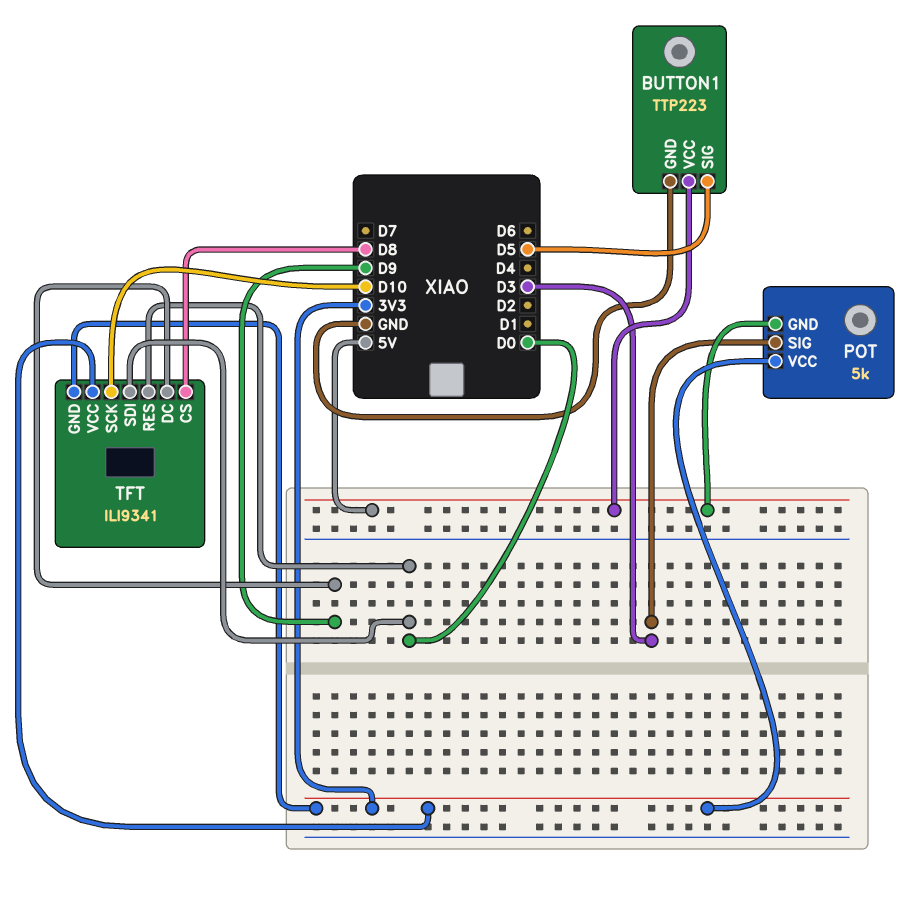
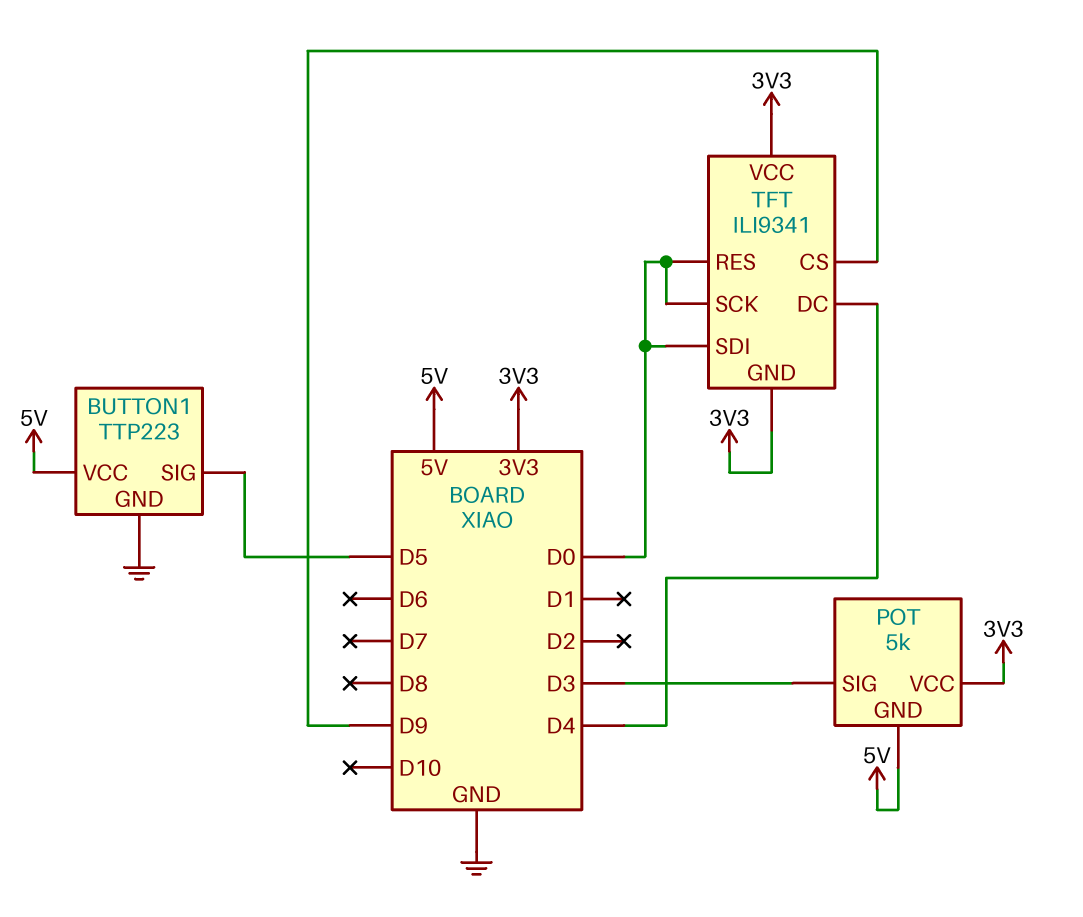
TFT pin CS: D8 -> D9
TFT pin DC: D9 -> D4
TFT pin SCK: D10 -> D0

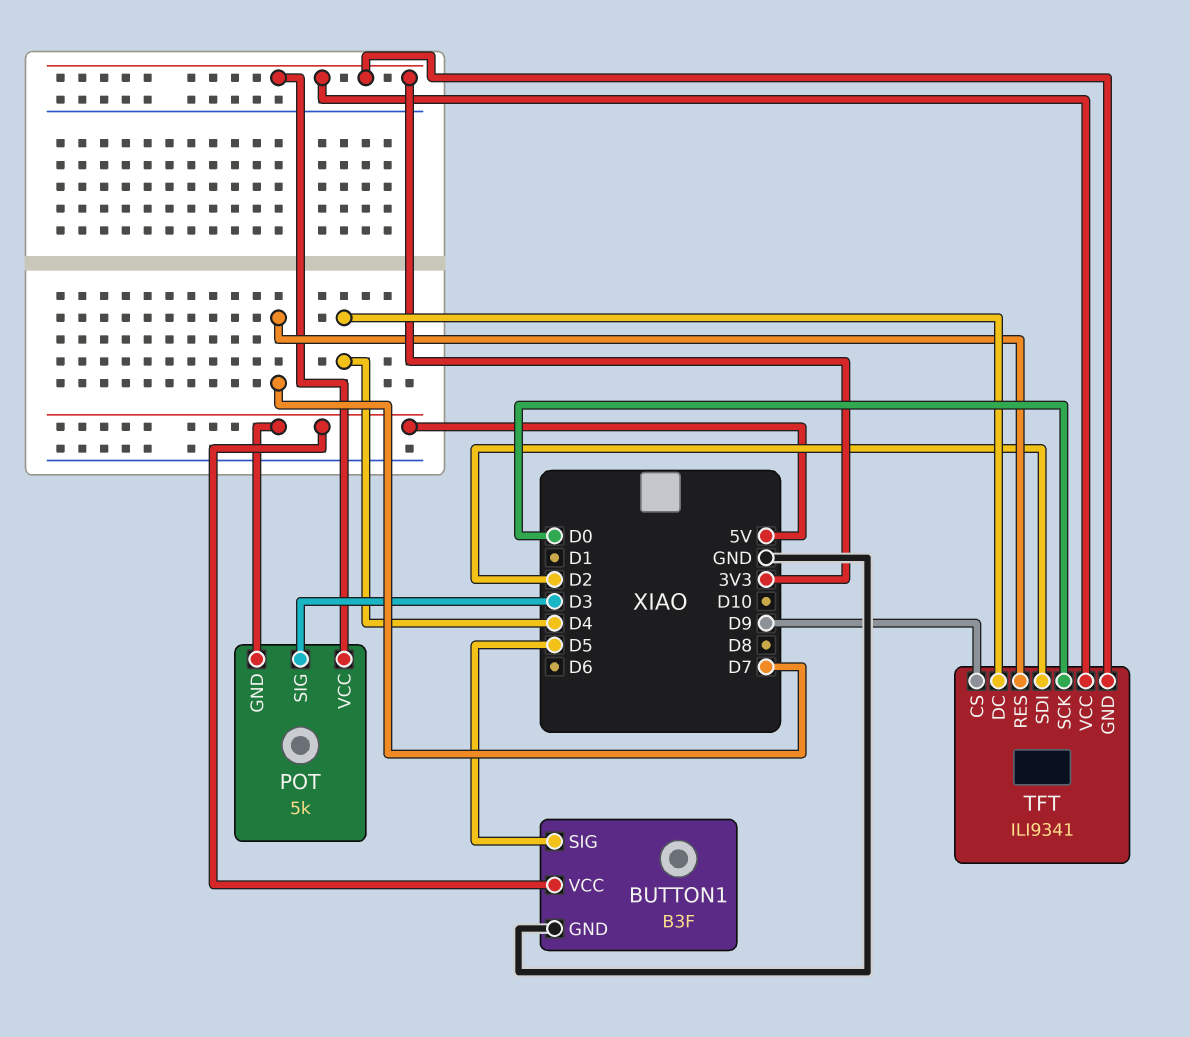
BUTTON1: TTP223 -> B3F
TFT pin RES: D0 -> D7
TFT pin SDI: D0 -> D2

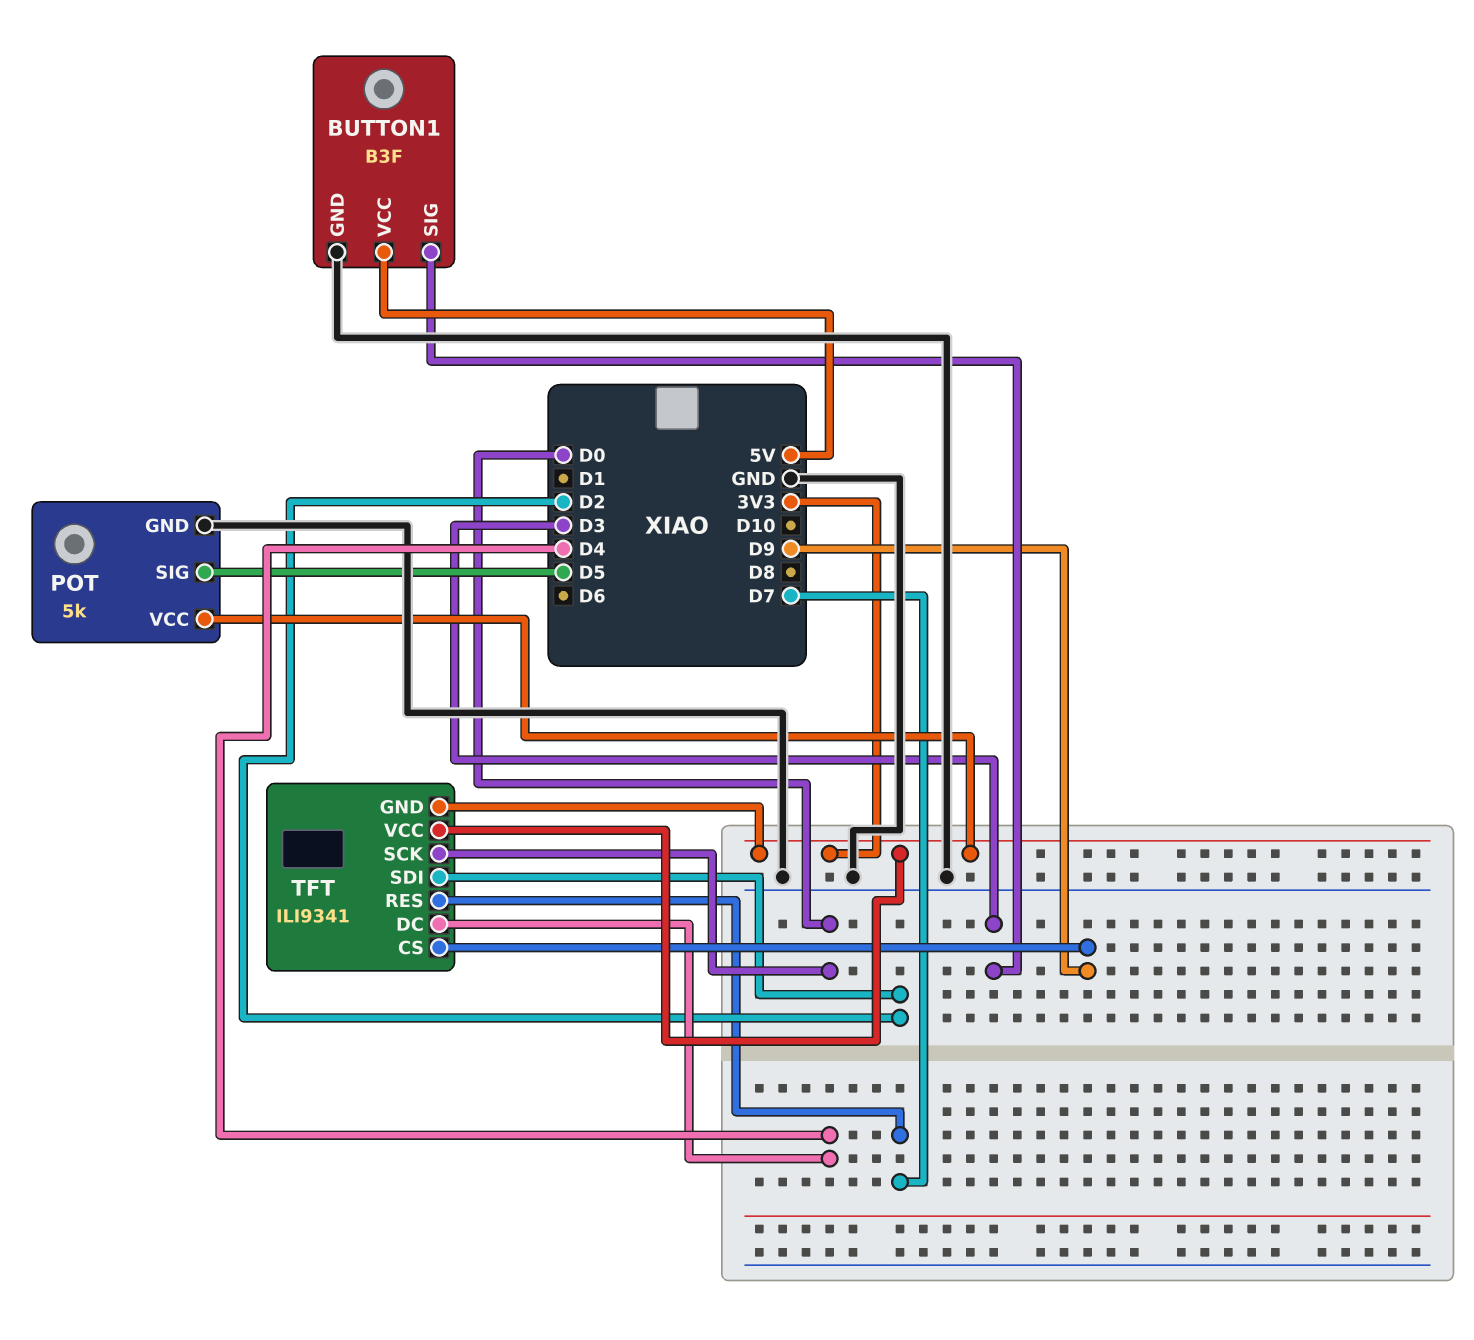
BUTTON1 pin SIG: D5 -> D3
POT pin GND: 5V -> GND
POT pin SIG: D3 -> D5

